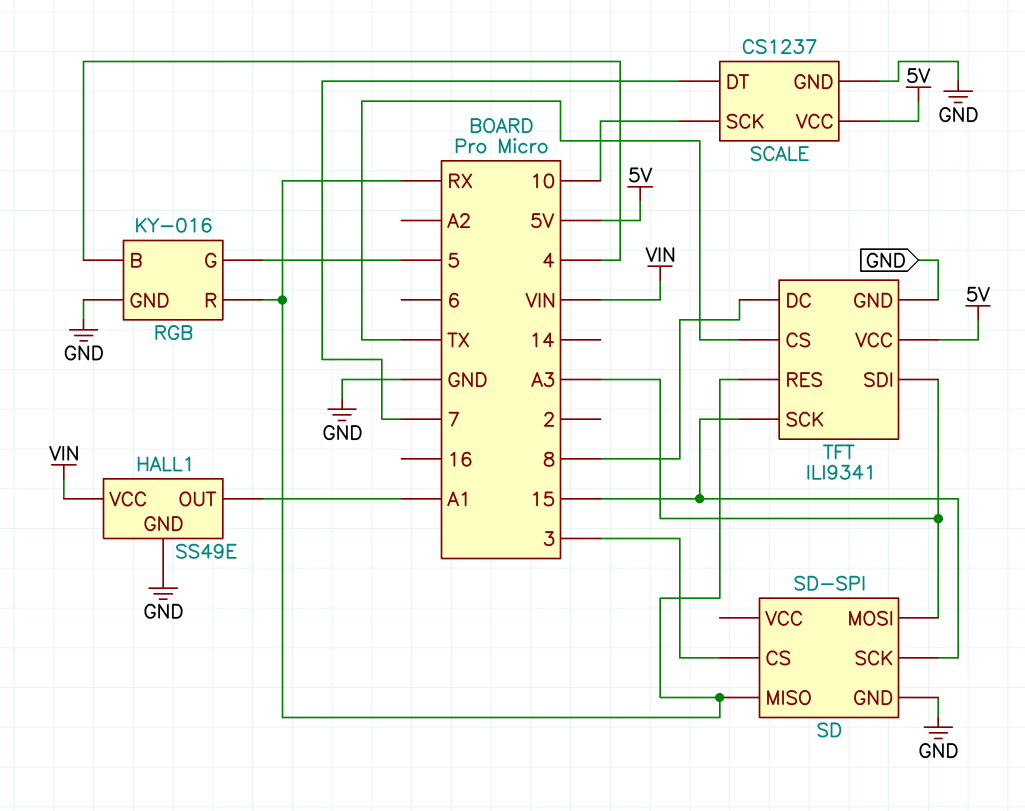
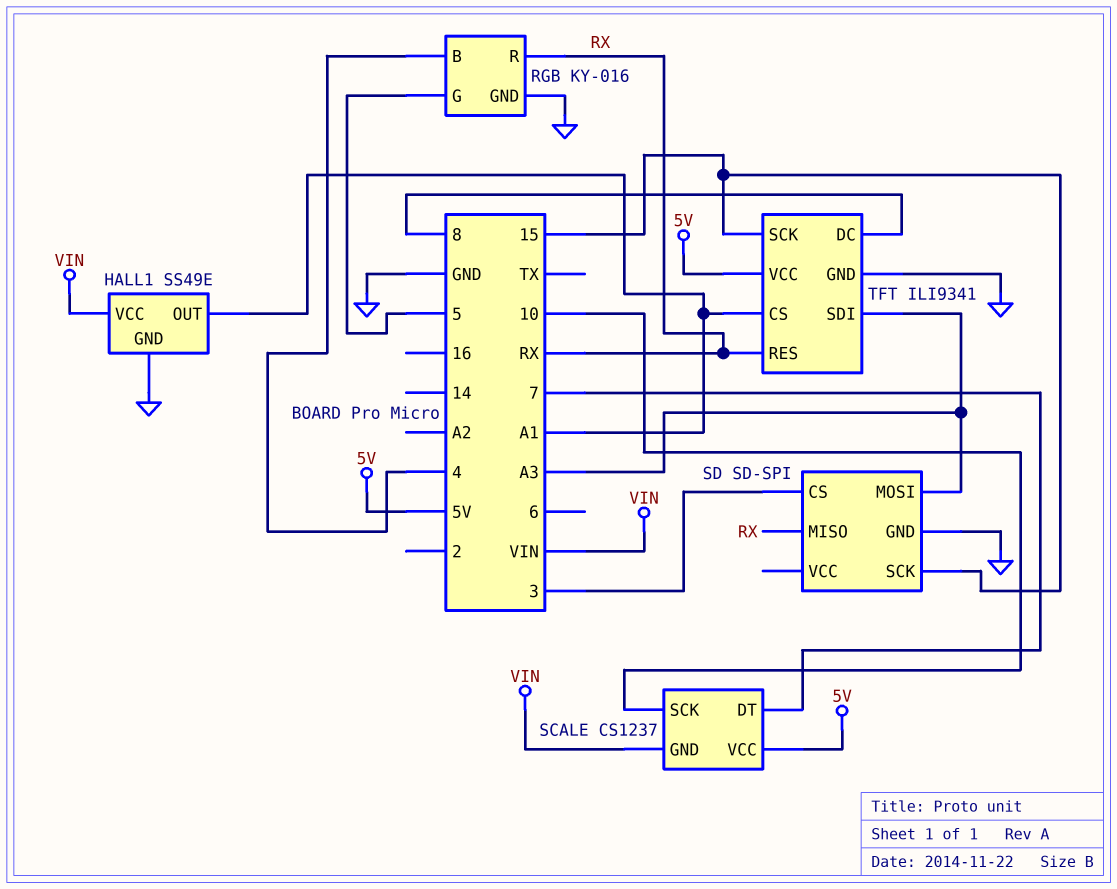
SCALE pin GND: GND -> VIN
TFT pin CS: TX -> A1

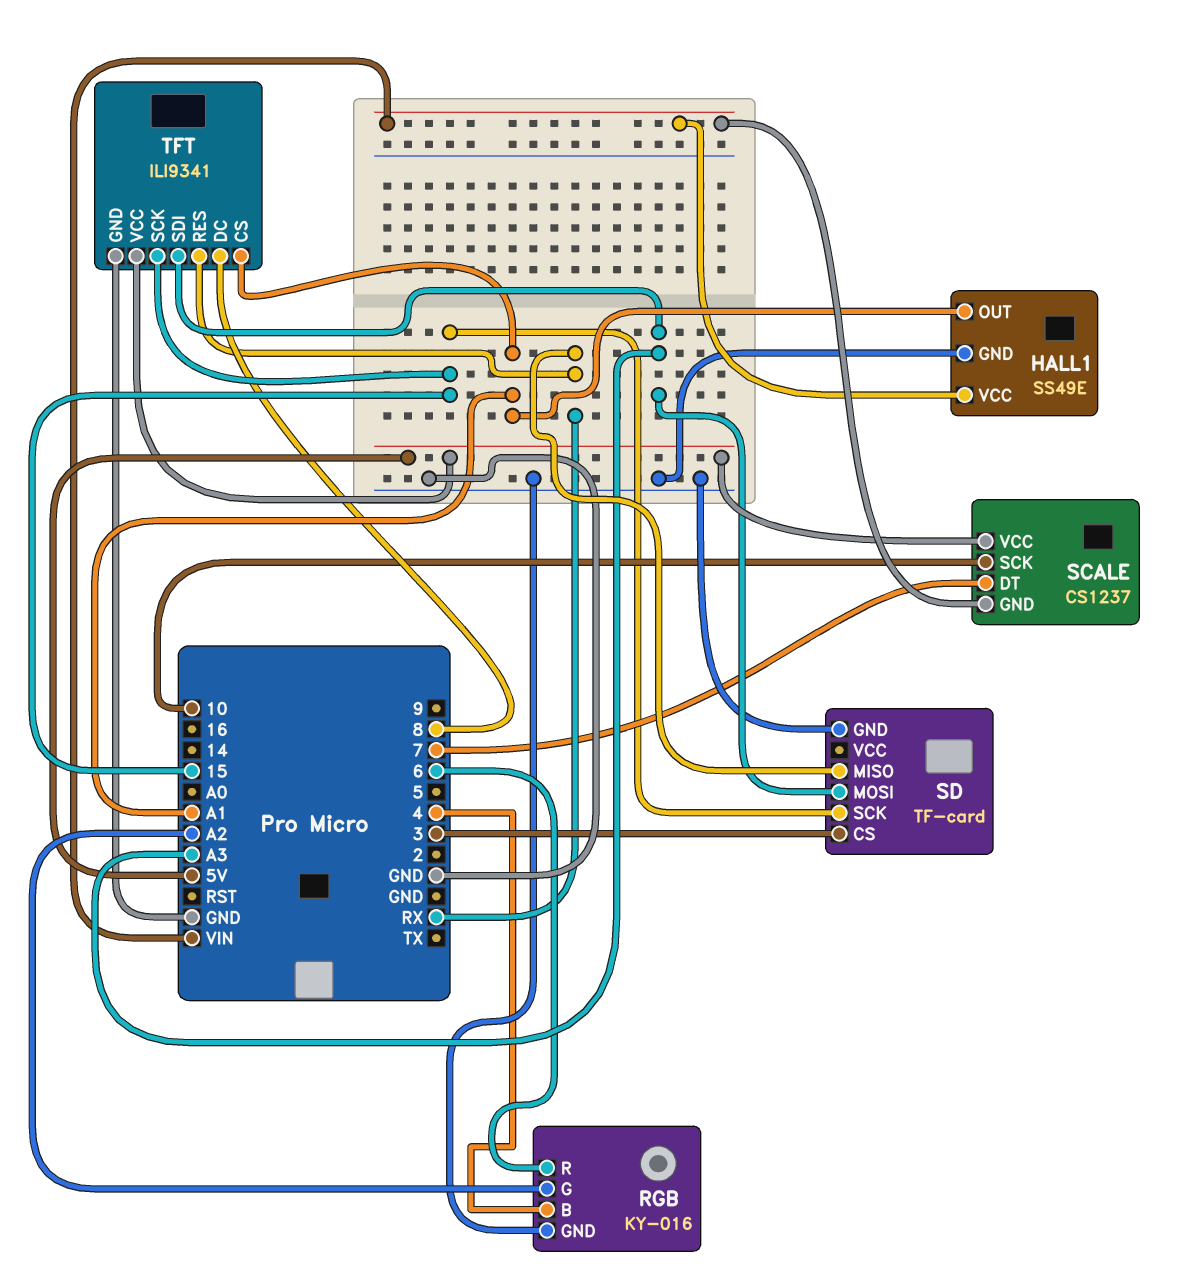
RGB pin G: 5 -> A2
RGB pin R: RX -> 6
SD: SD-SPI -> TF-card

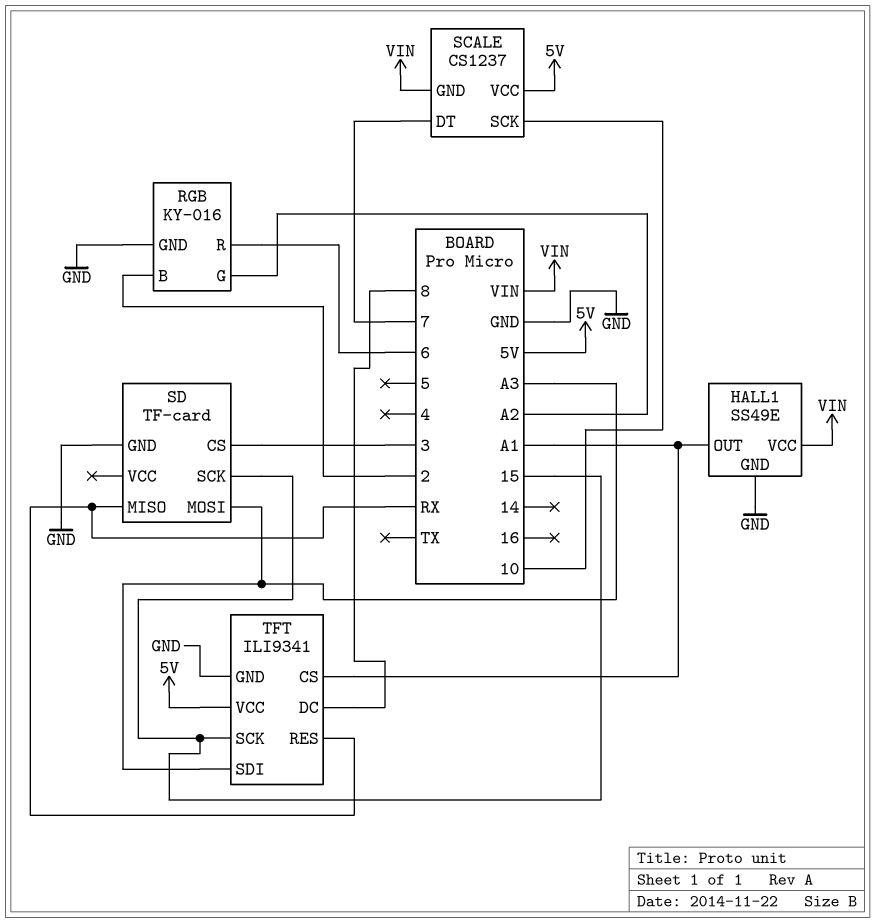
RGB pin B: 4 -> 2

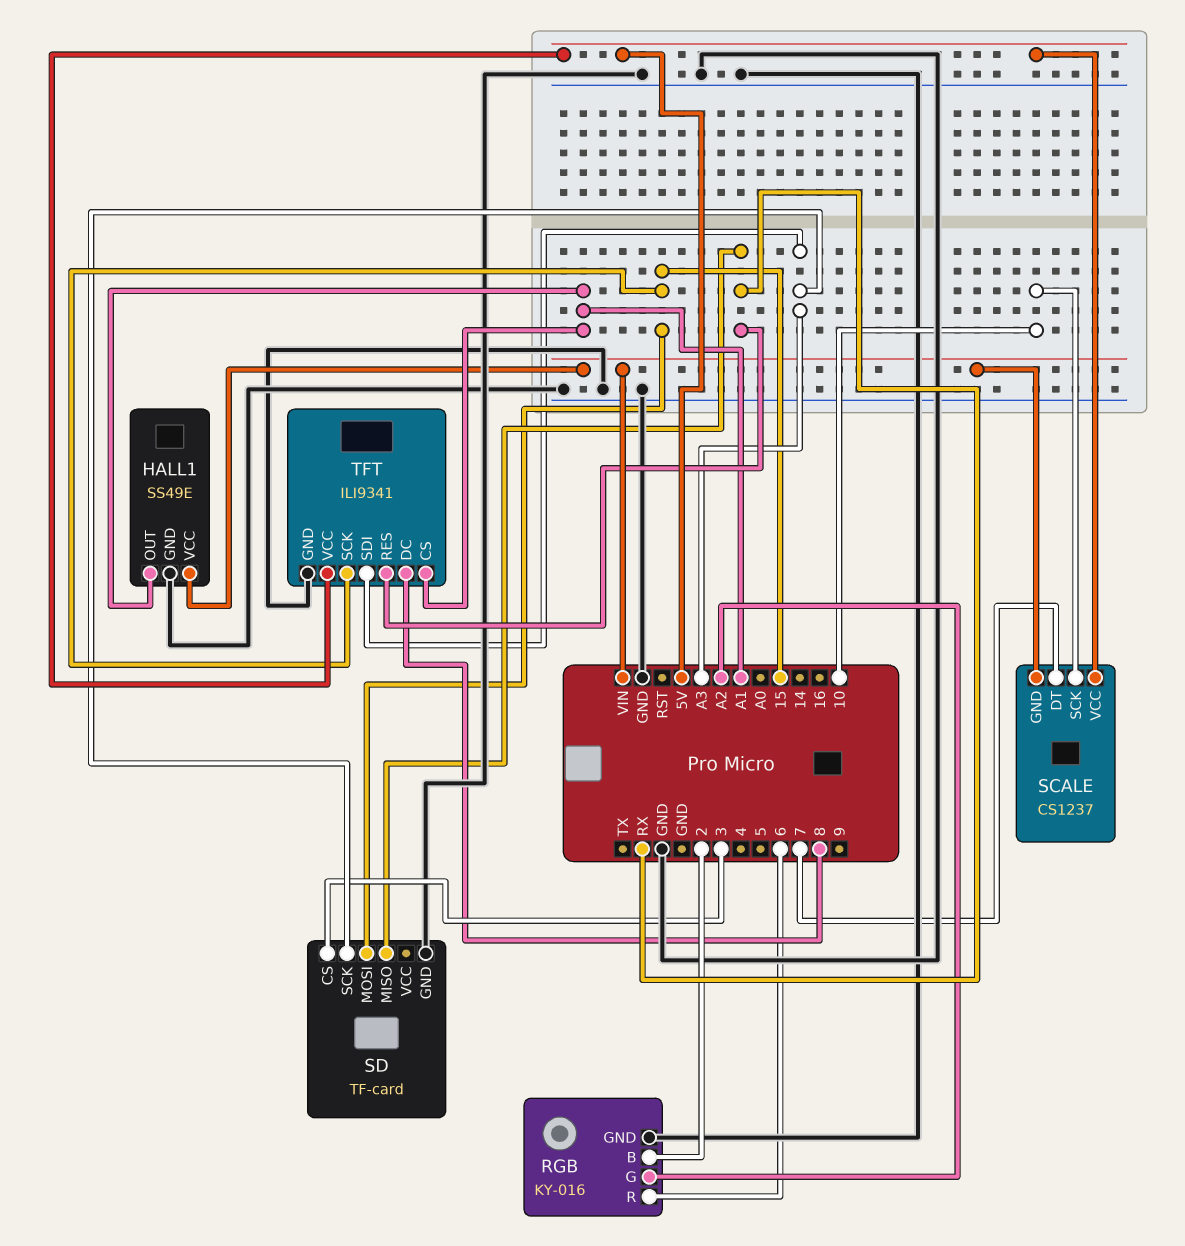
SD pin MOSI: A3 -> 15
SD pin SCK: 15 -> A3

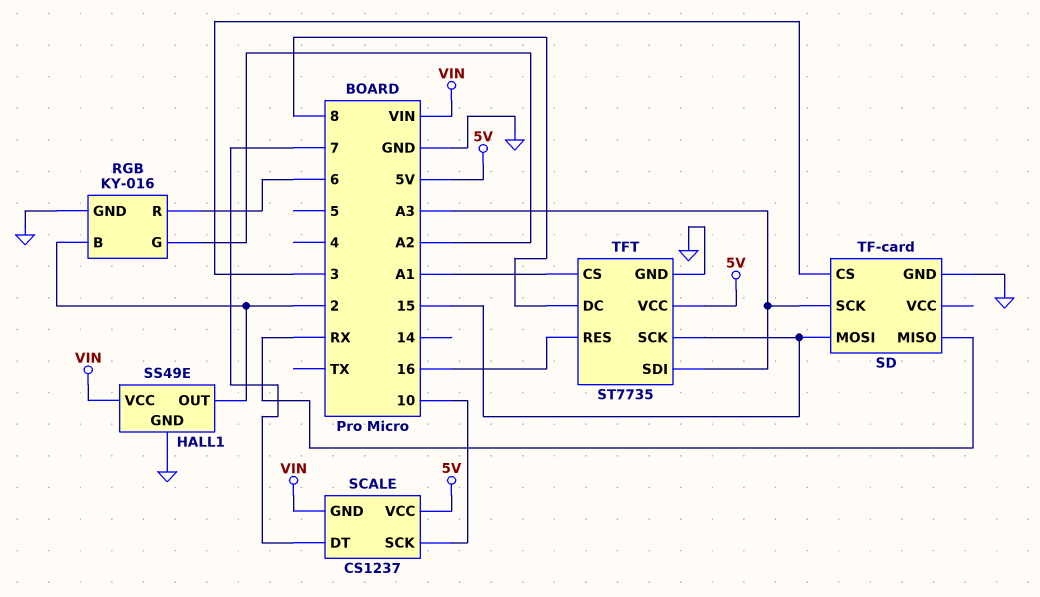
HALL1 pin OUT: A1 -> 2
TFT: ILI9341 -> ST7735
TFT pin RES: RX -> 16

